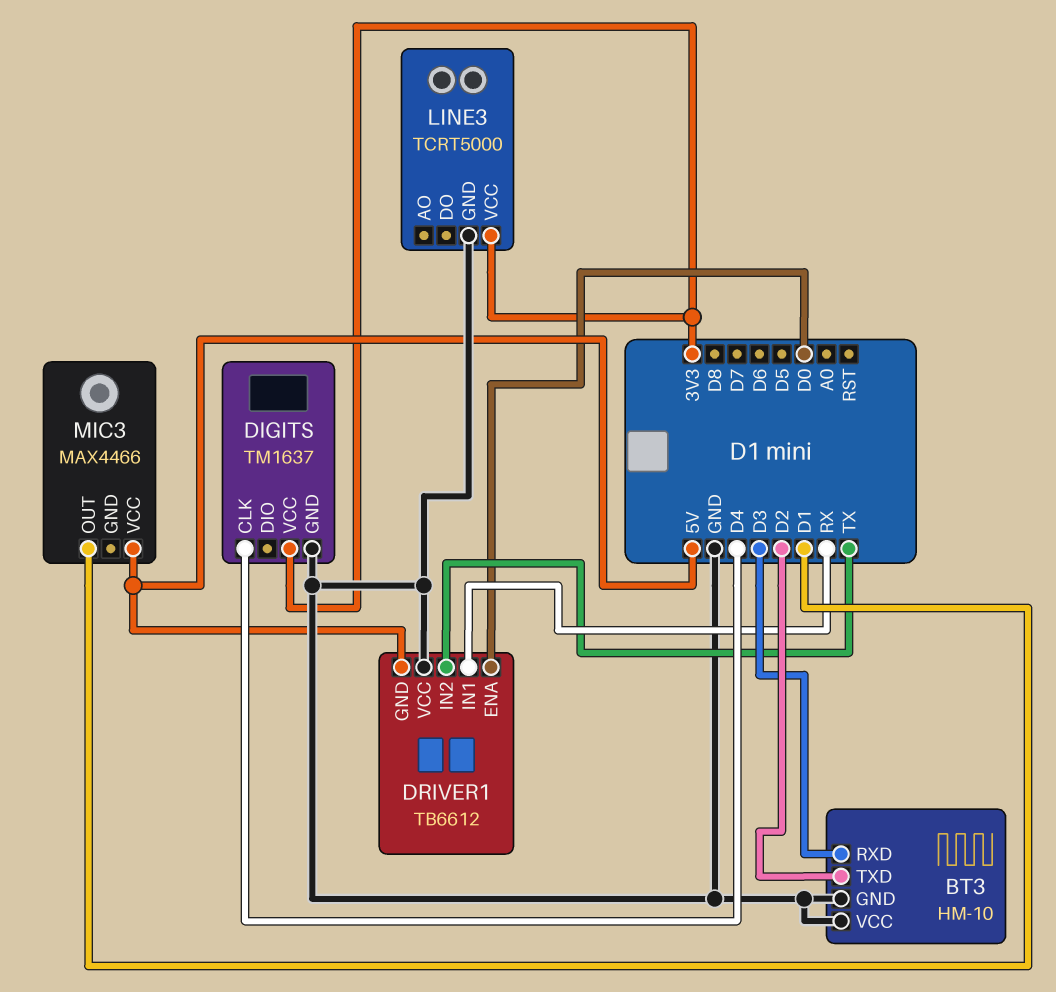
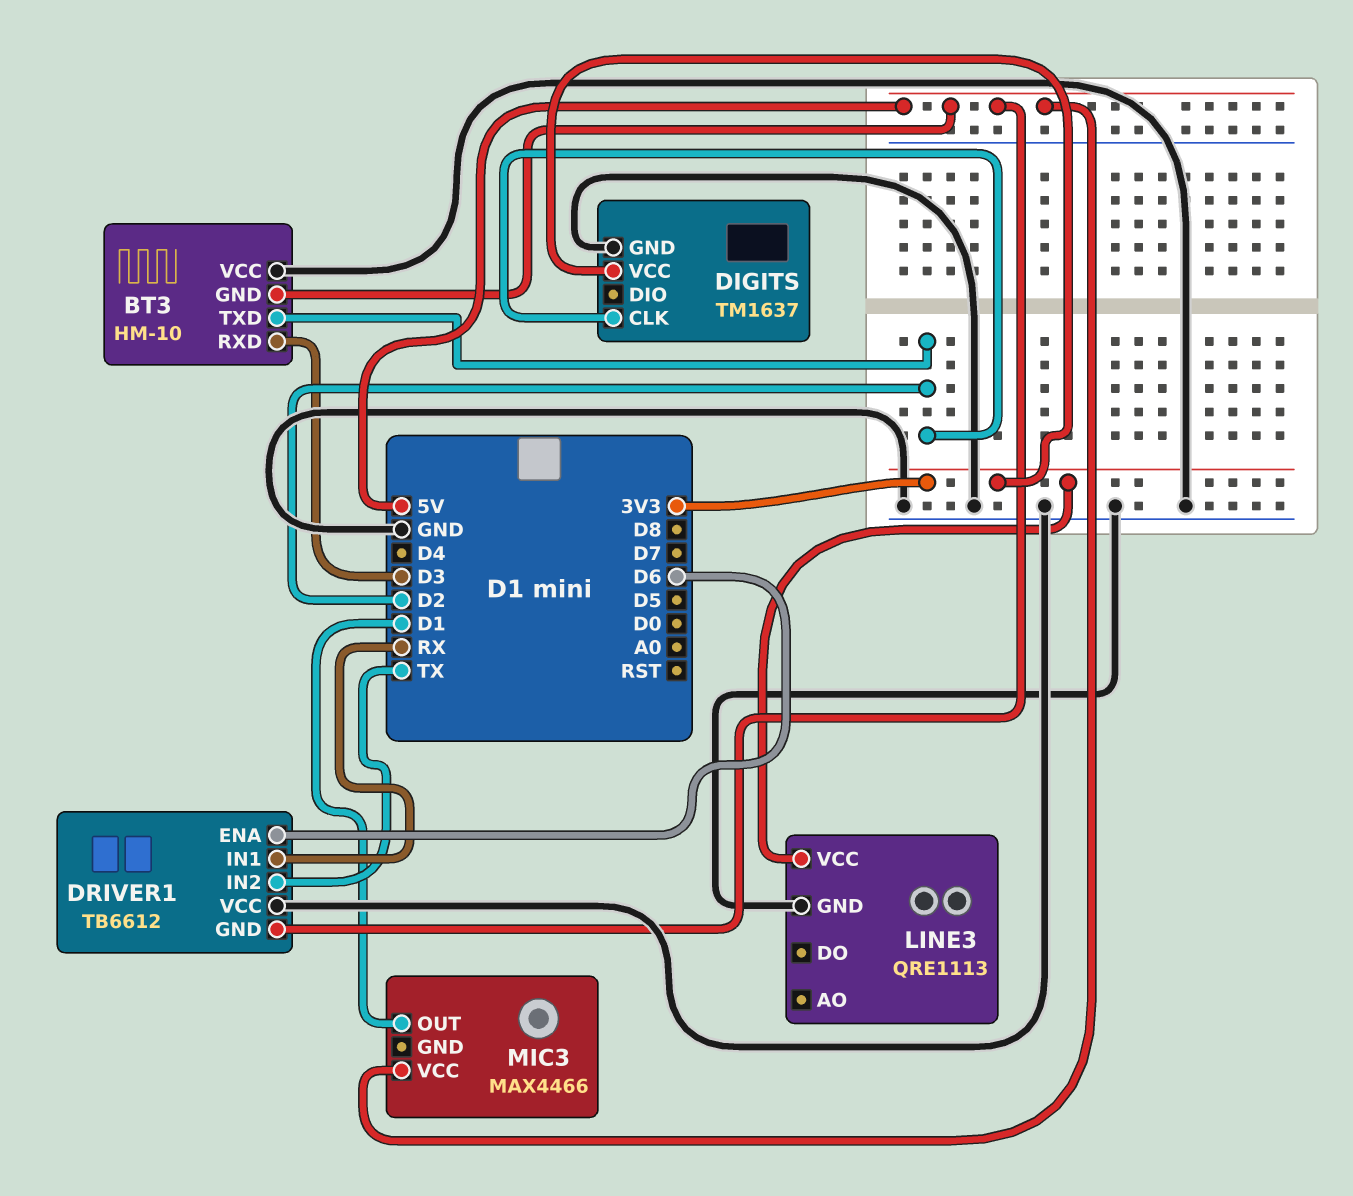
BT3 pin GND: GND -> 5V
DIGITS pin CLK: D4 -> D2
DRIVER1 pin ENA: D0 -> D6
LINE3: TCRT5000 -> QRE1113

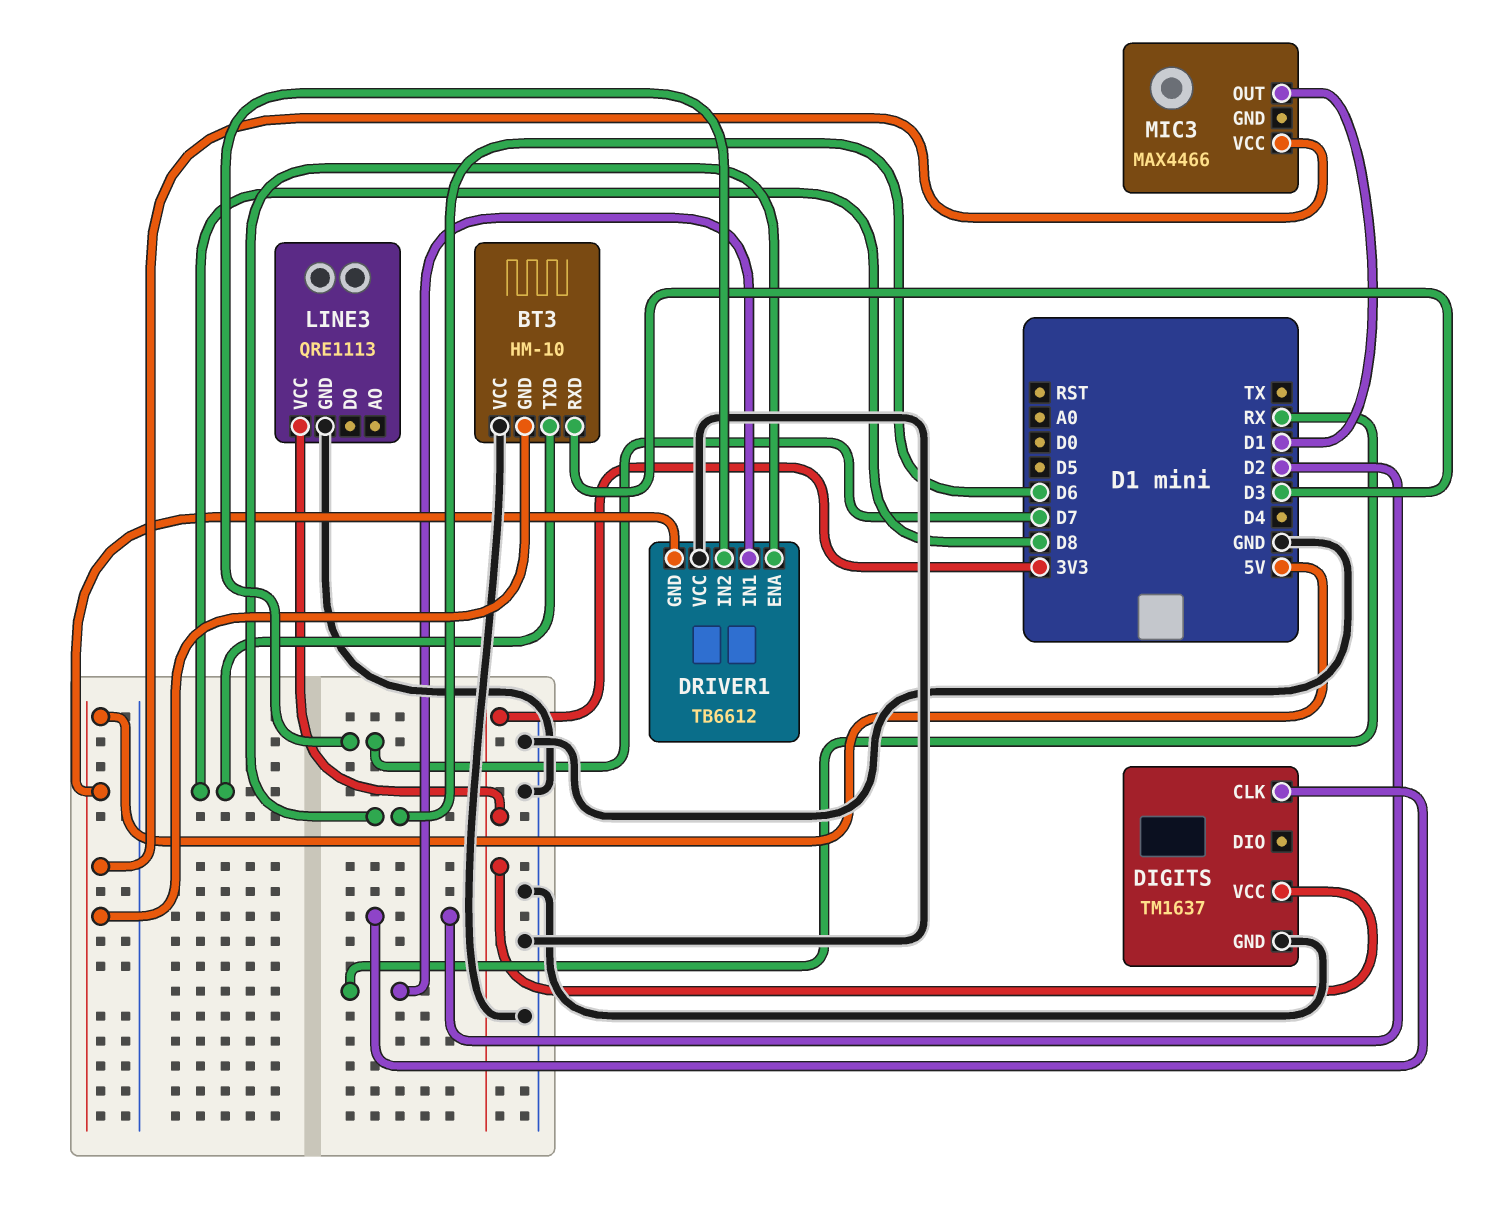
BT3 pin TXD: D2 -> D8
DRIVER1 pin IN2: TX -> D7

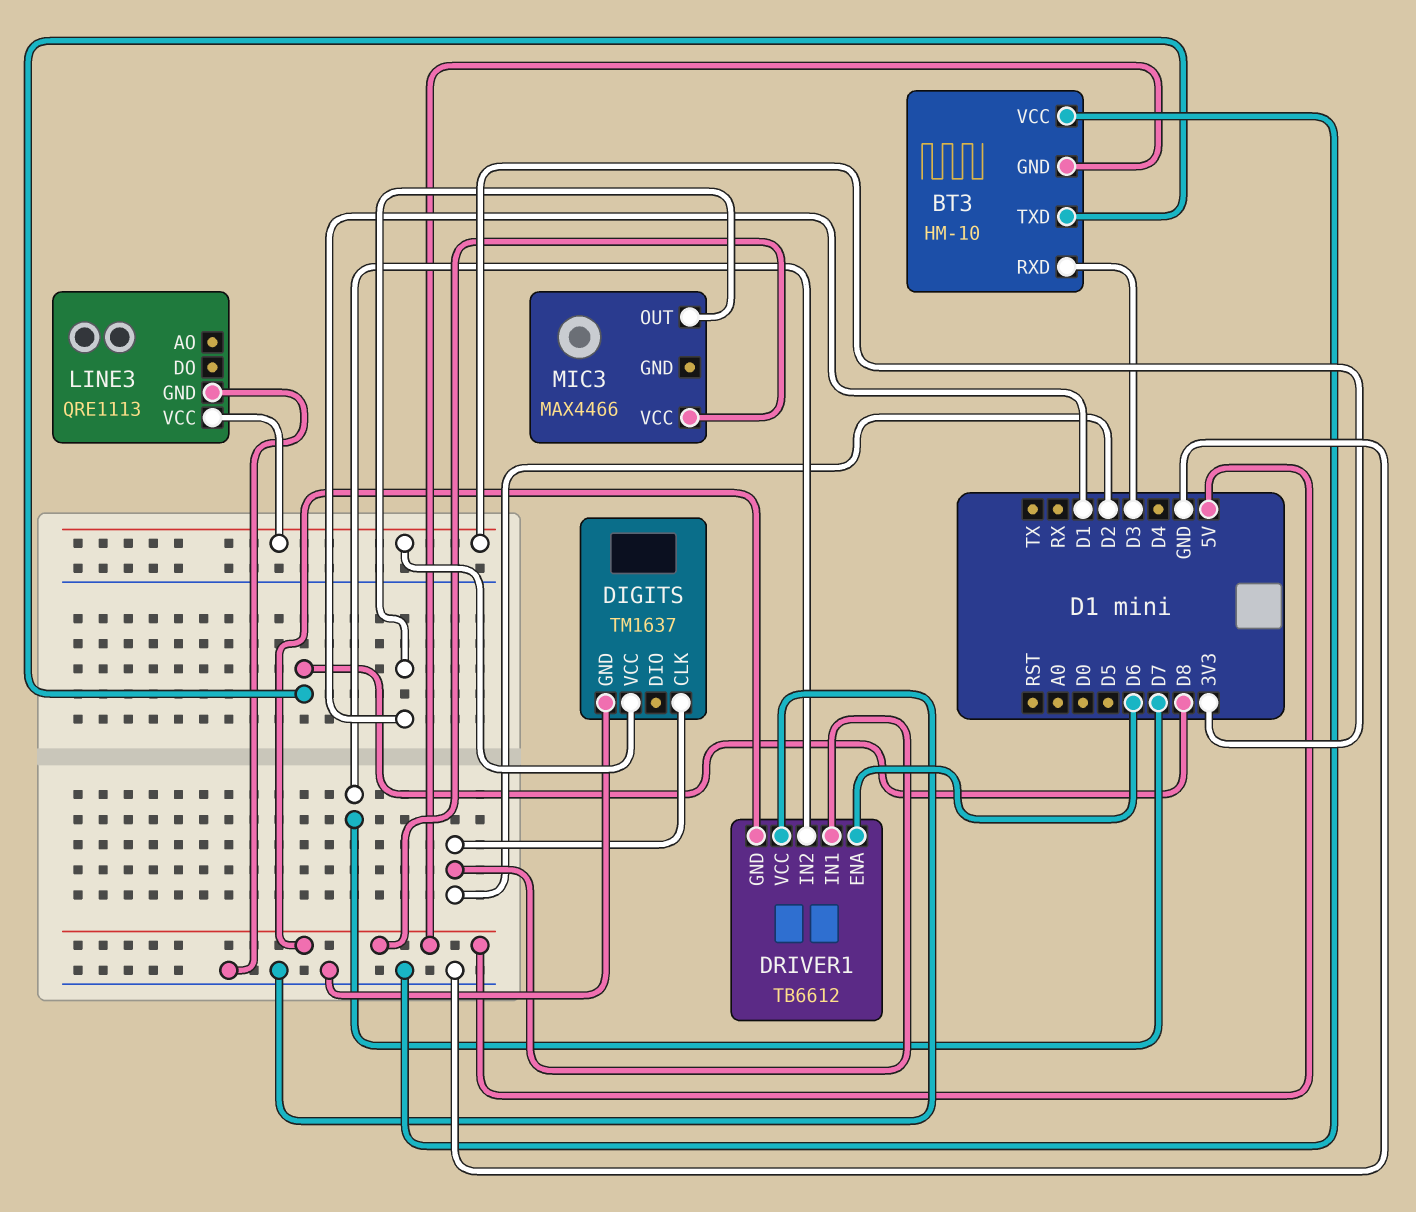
DRIVER1 pin IN1: RX -> D2

